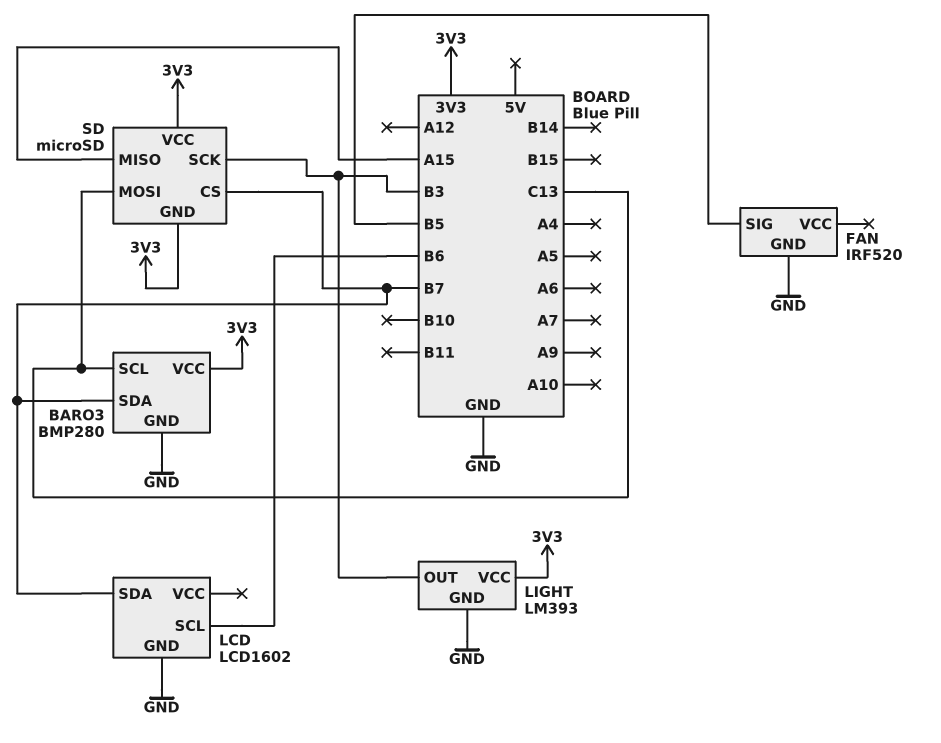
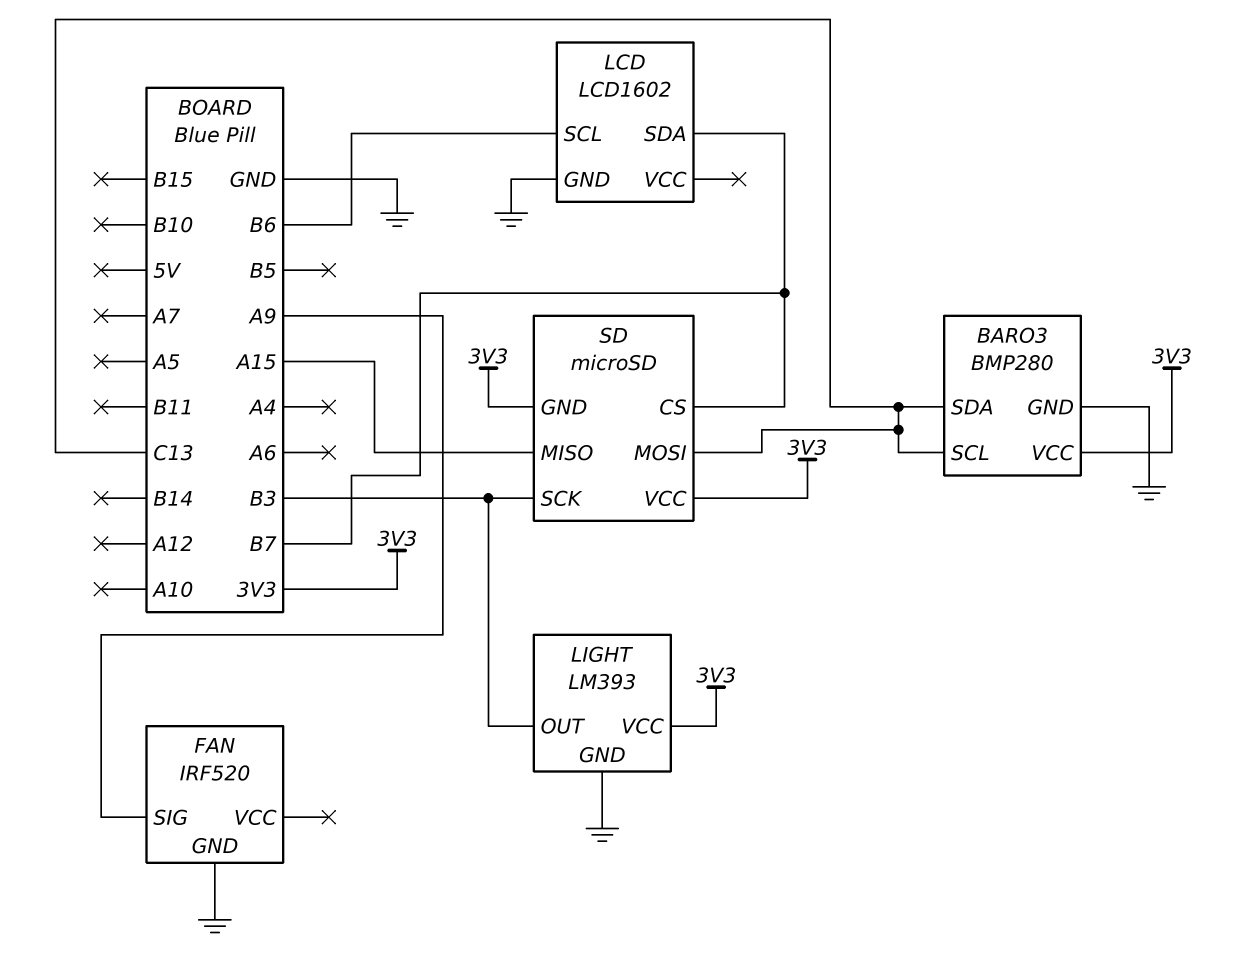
BARO3 pin SDA: B7 -> C13
FAN pin SIG: B5 -> A9

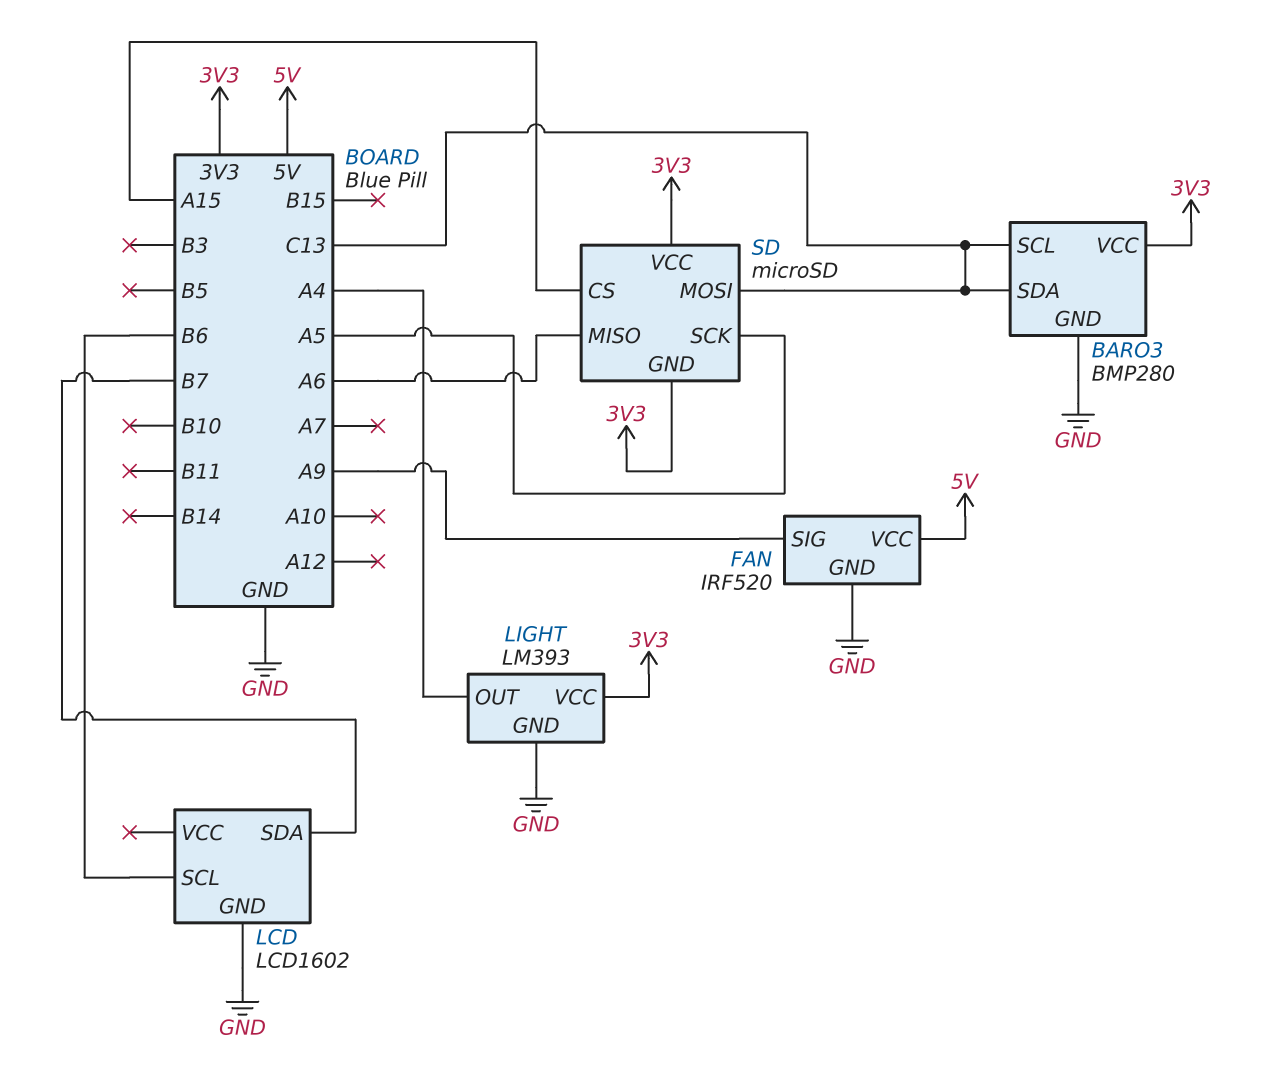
FAN pin VCC: none -> 5V
LIGHT pin OUT: B3 -> A4
SD pin CS: B7 -> A15
SD pin MISO: A15 -> A6
SD pin SCK: B3 -> A5

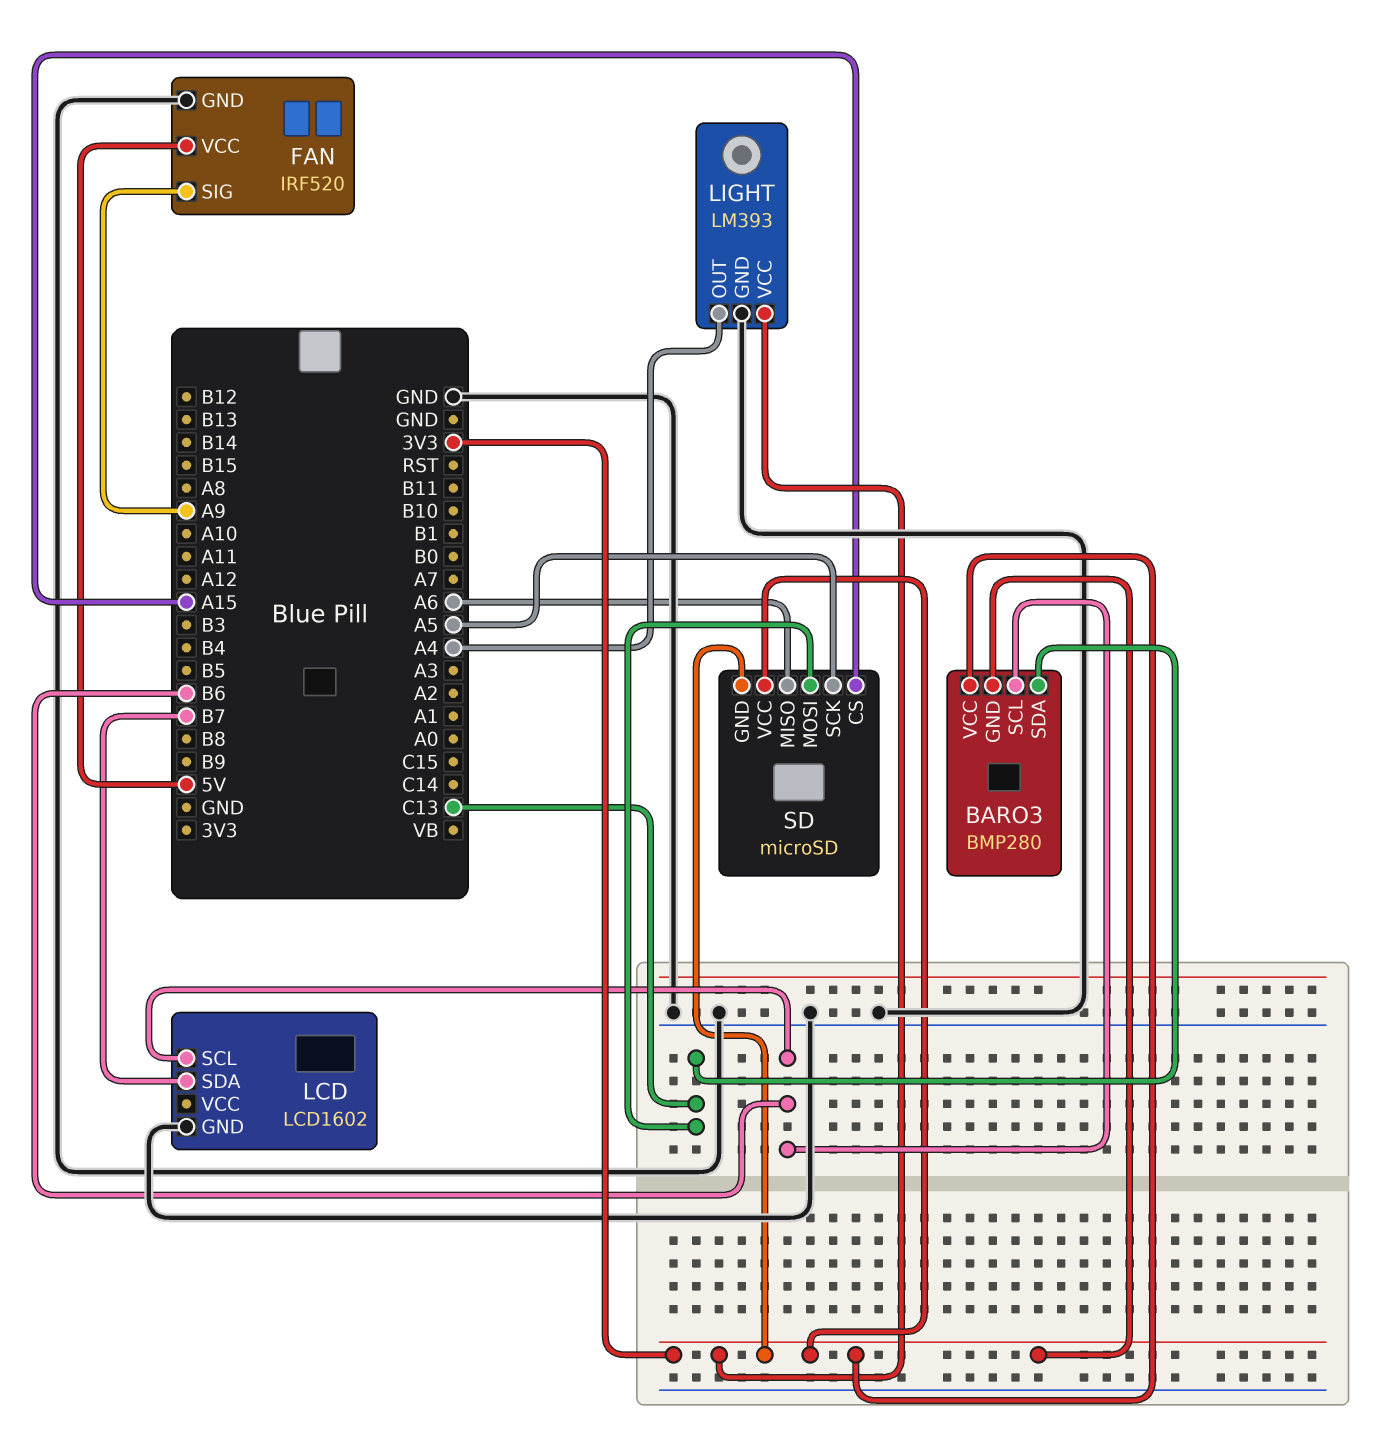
BARO3 pin GND: GND -> 3V3
BARO3 pin SCL: C13 -> B6

